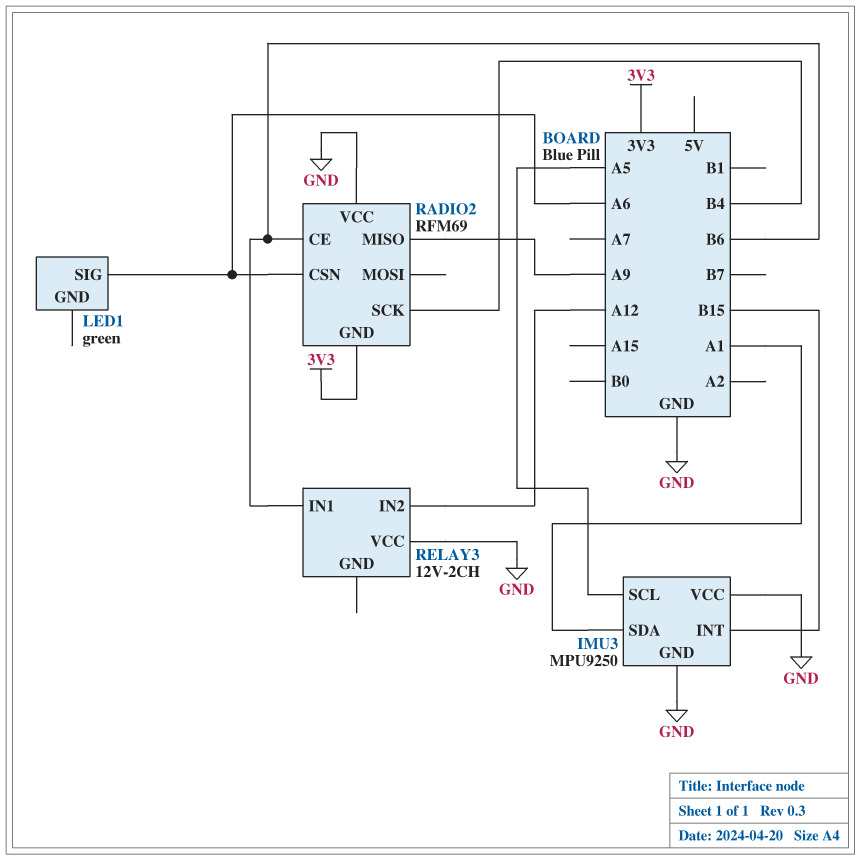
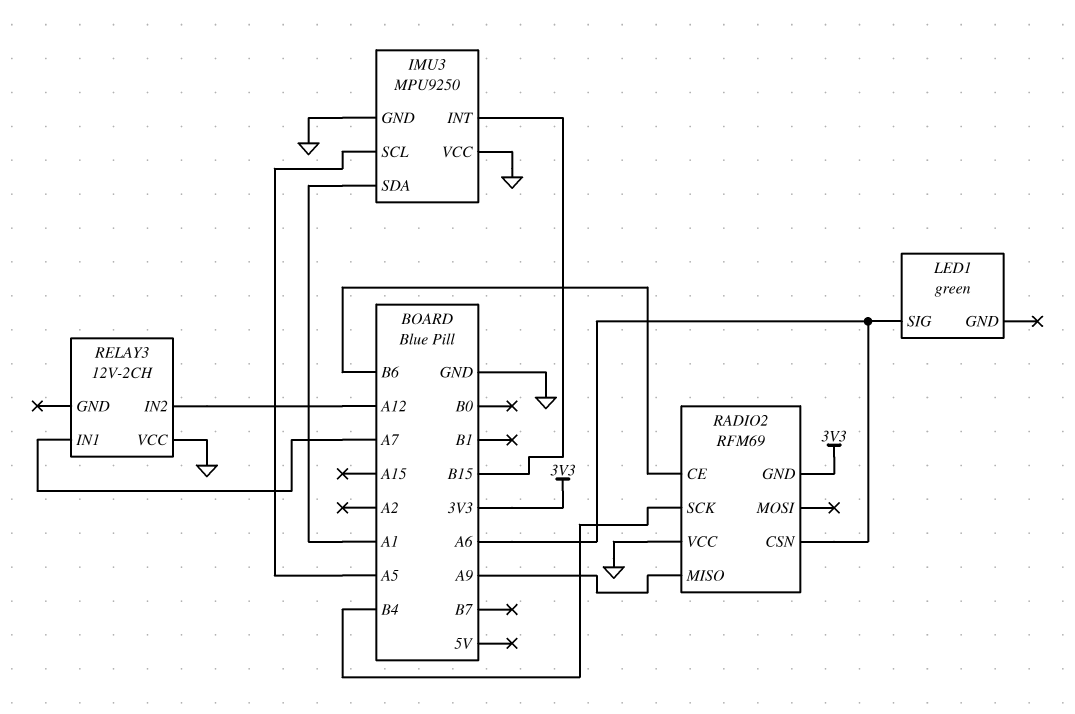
RELAY3 pin IN1: B6 -> A7

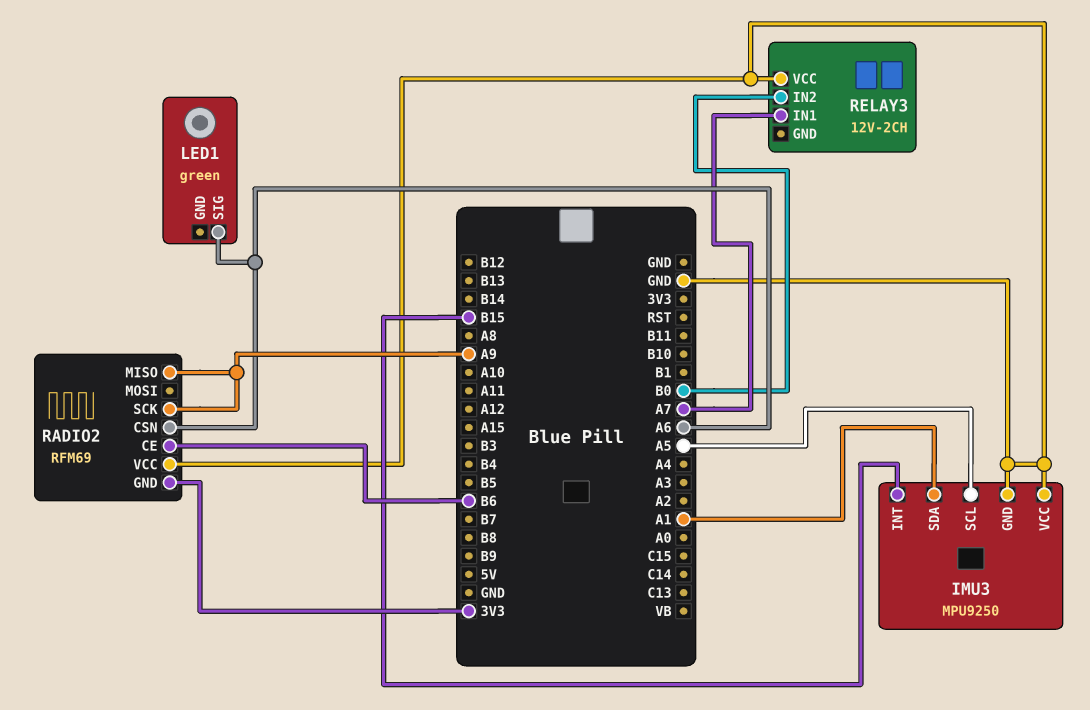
RADIO2 pin SCK: B4 -> A9
RELAY3 pin IN2: A12 -> B0

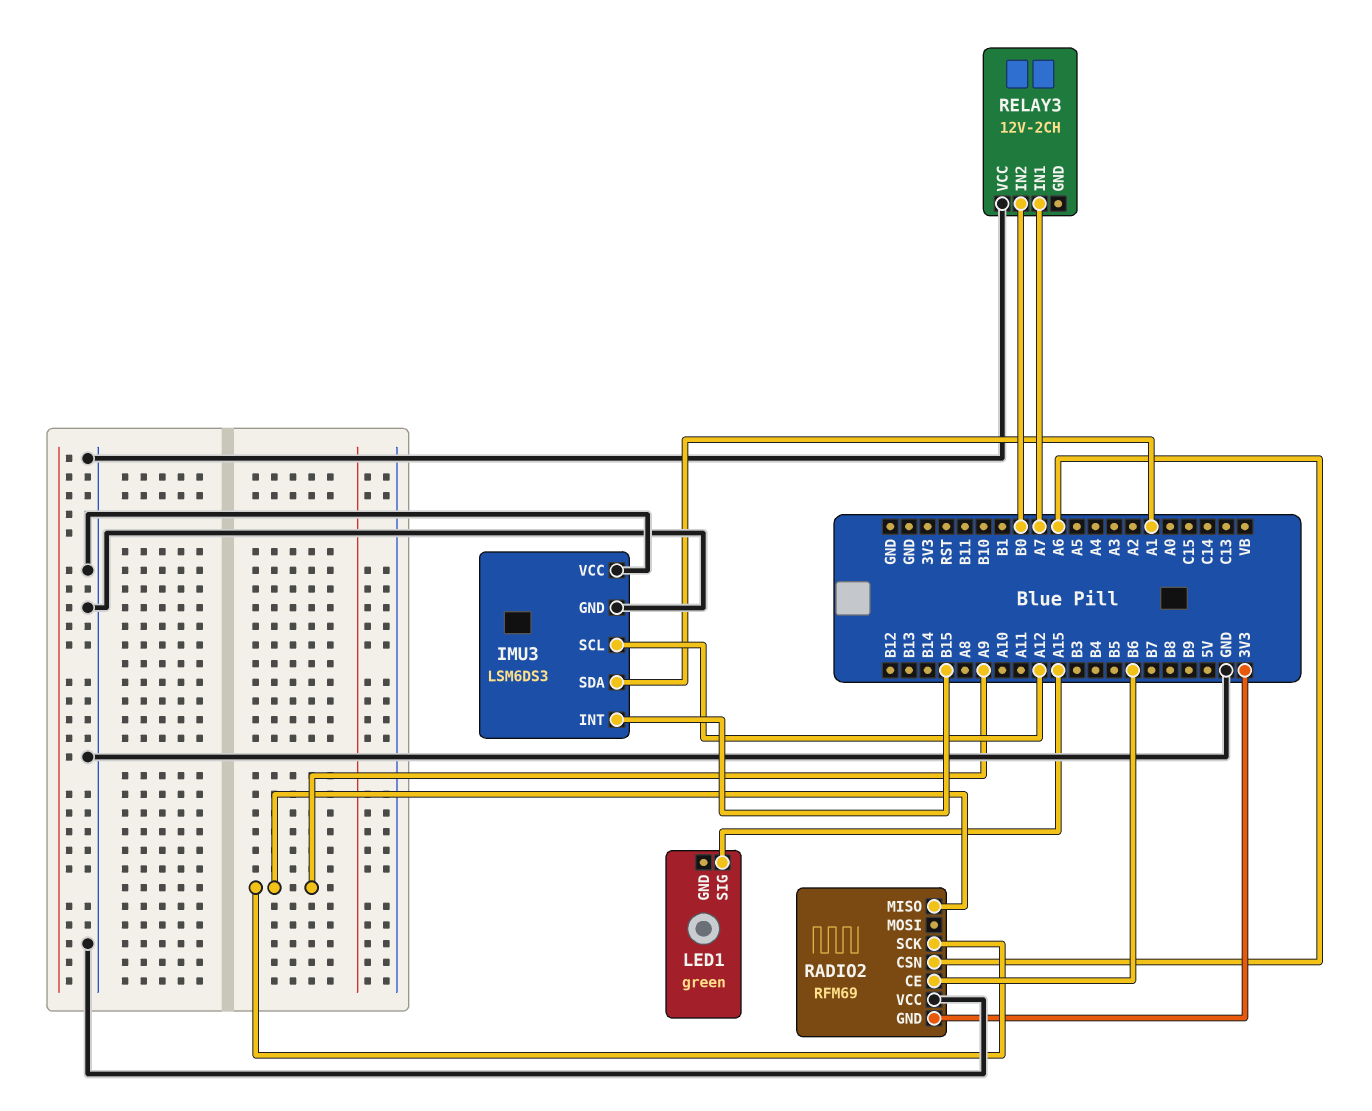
IMU3: MPU9250 -> LSM6DS3
IMU3 pin SCL: A5 -> A12
LED1 pin SIG: A6 -> A15

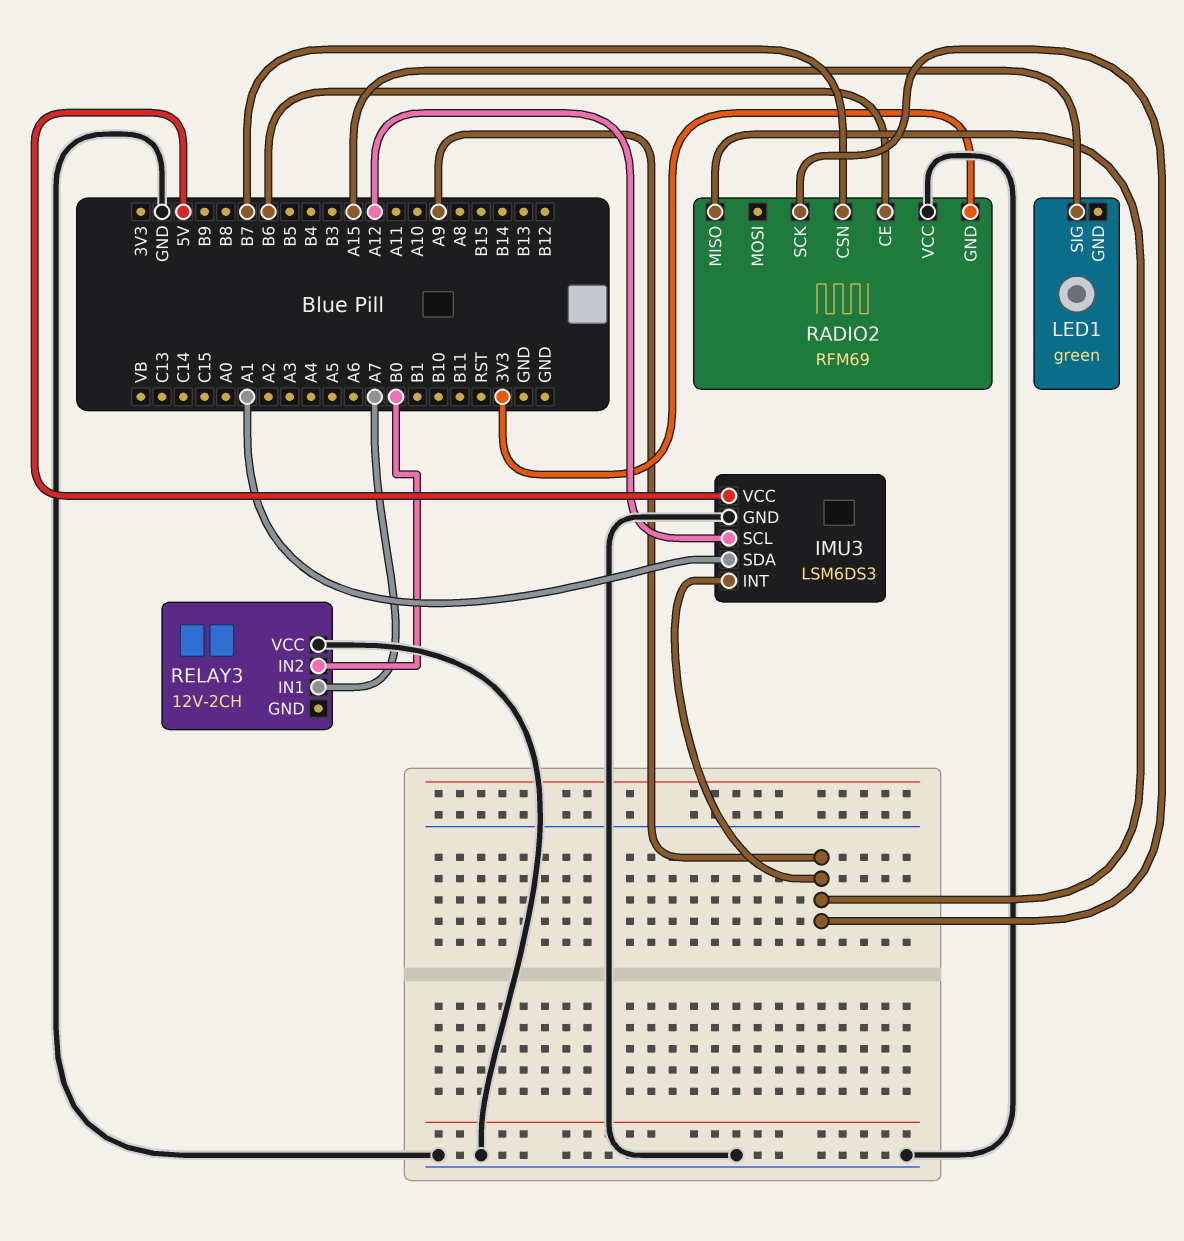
IMU3 pin INT: B15 -> A9
IMU3 pin VCC: GND -> 5V
RADIO2 pin CSN: A6 -> B7

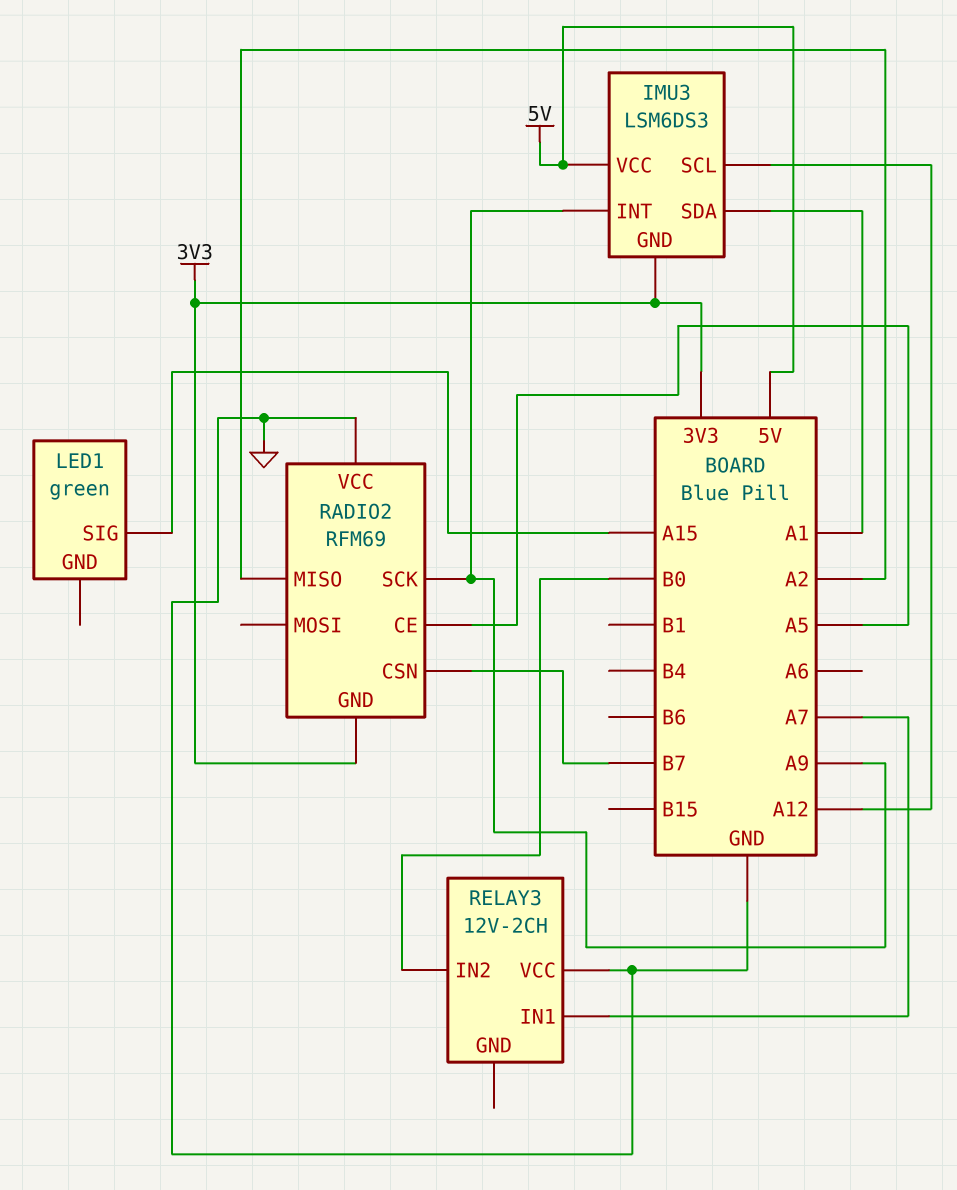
IMU3 pin GND: GND -> 3V3
RADIO2 pin CE: B6 -> A5
RADIO2 pin MISO: A9 -> A2

